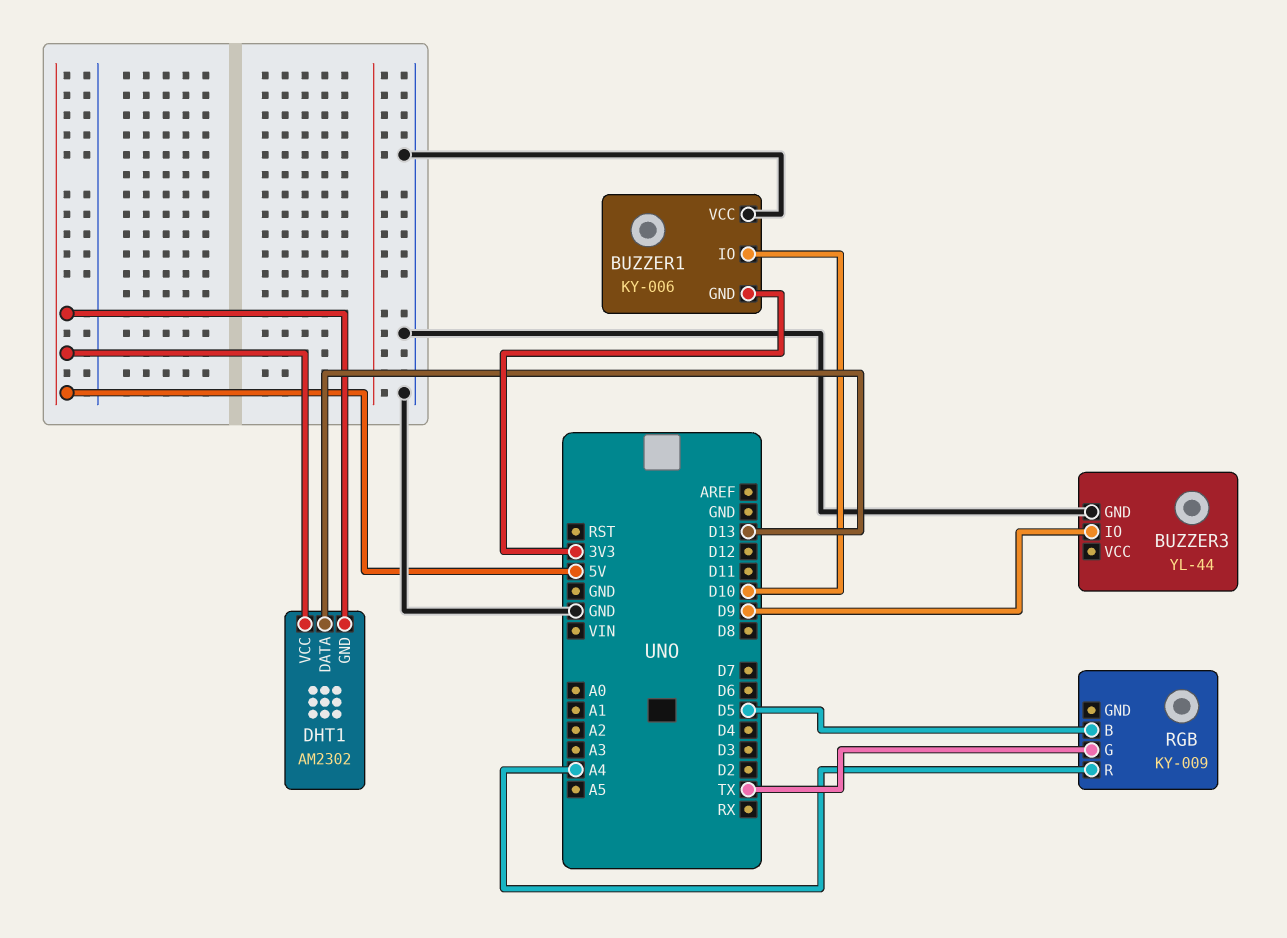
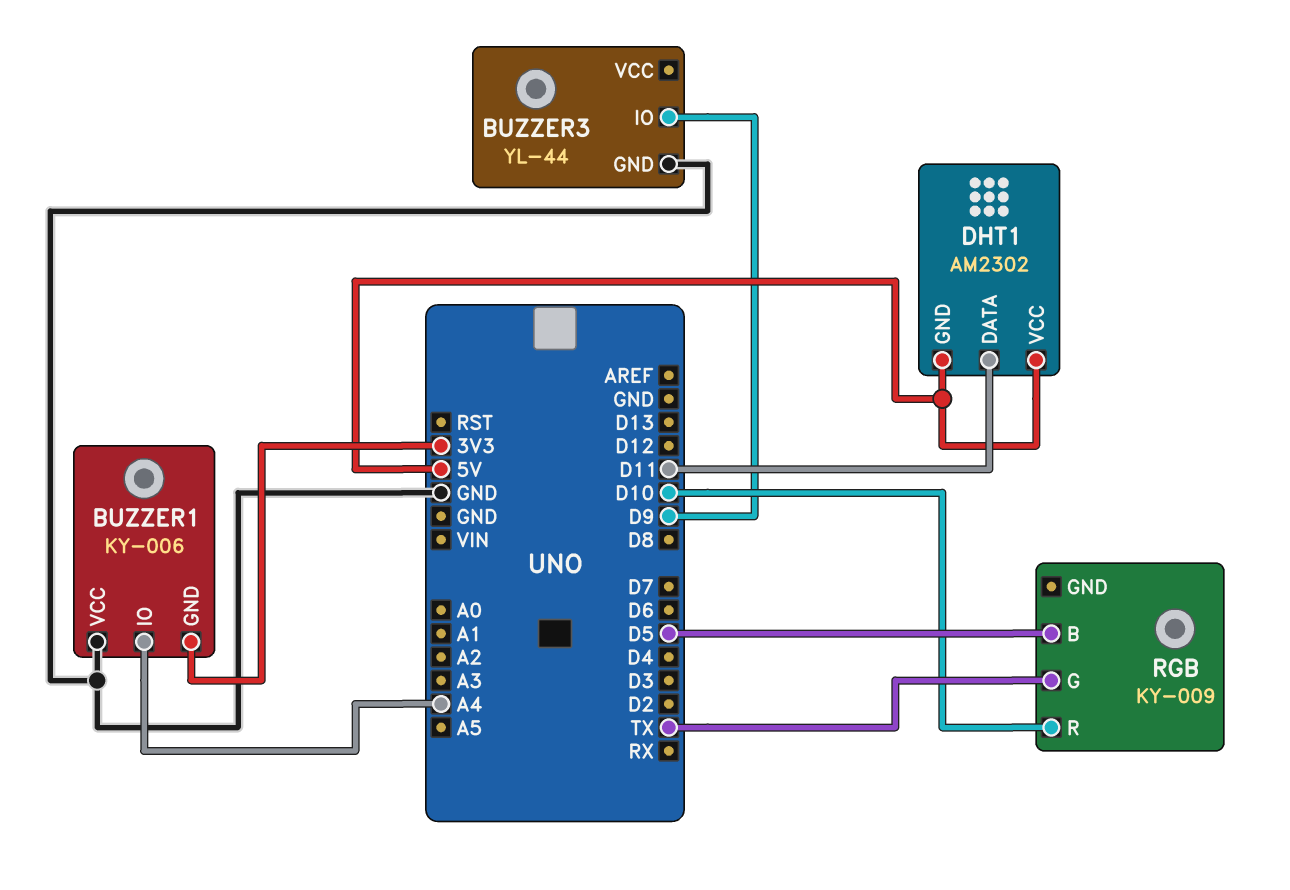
BUZZER1 pin IO: D10 -> A4
DHT1 pin DATA: D13 -> D11
RGB pin R: A4 -> D10

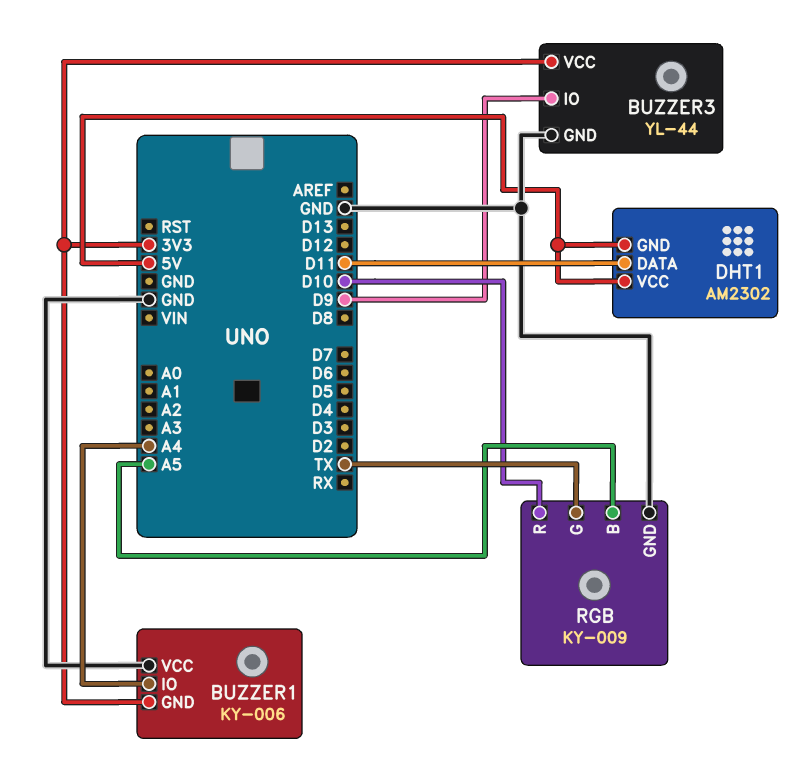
BUZZER3 pin VCC: none -> 3V3
RGB pin B: D5 -> A5
RGB pin GND: none -> GND

